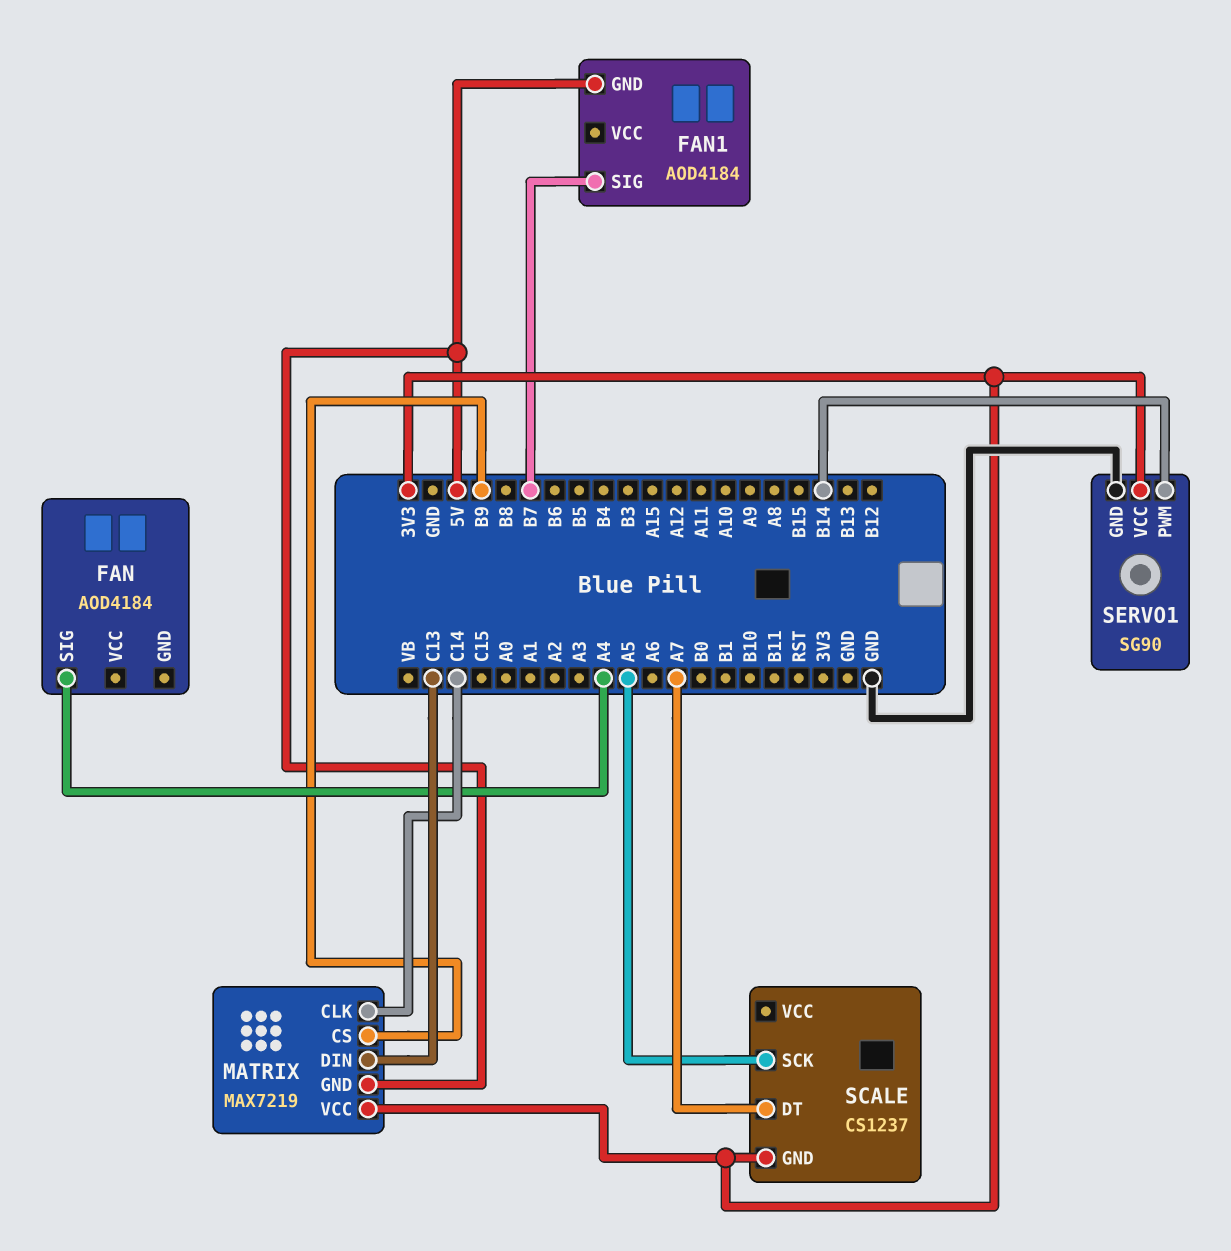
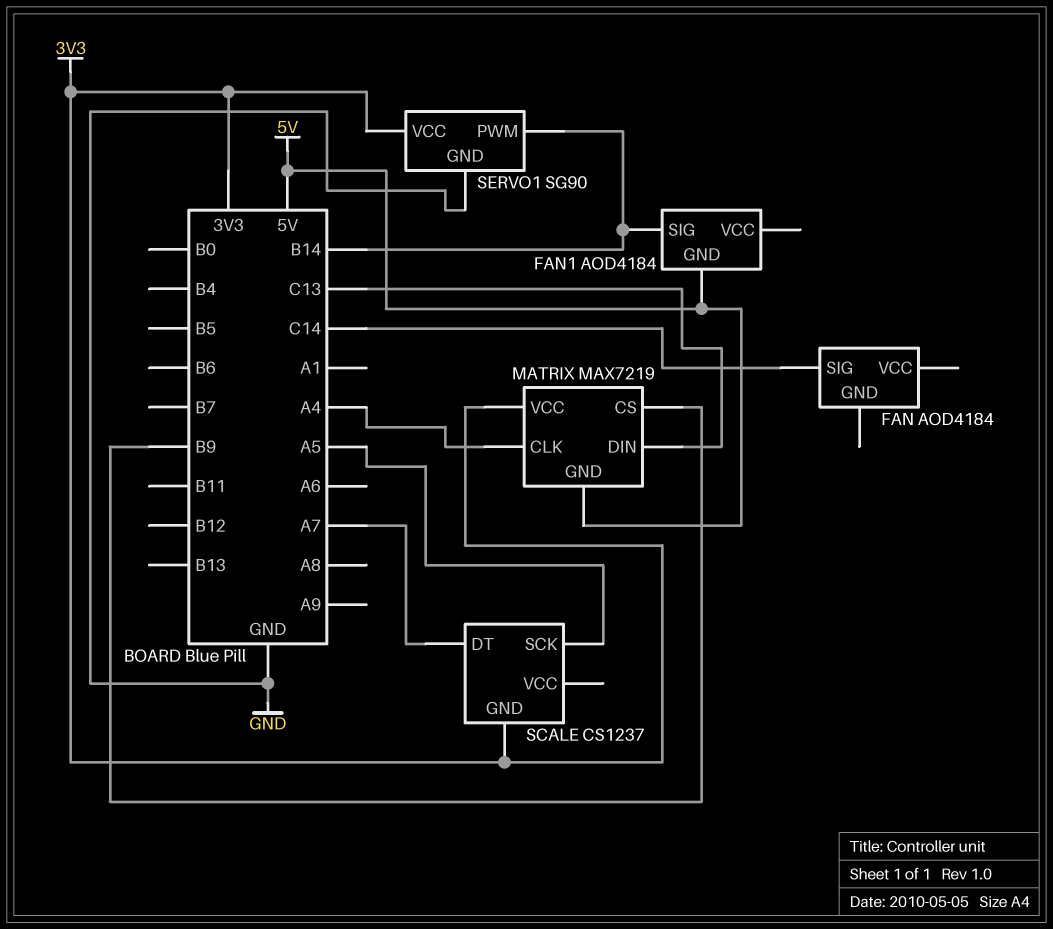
FAN pin SIG: A4 -> C14
FAN1 pin SIG: B7 -> B14
MATRIX pin CLK: C14 -> A4

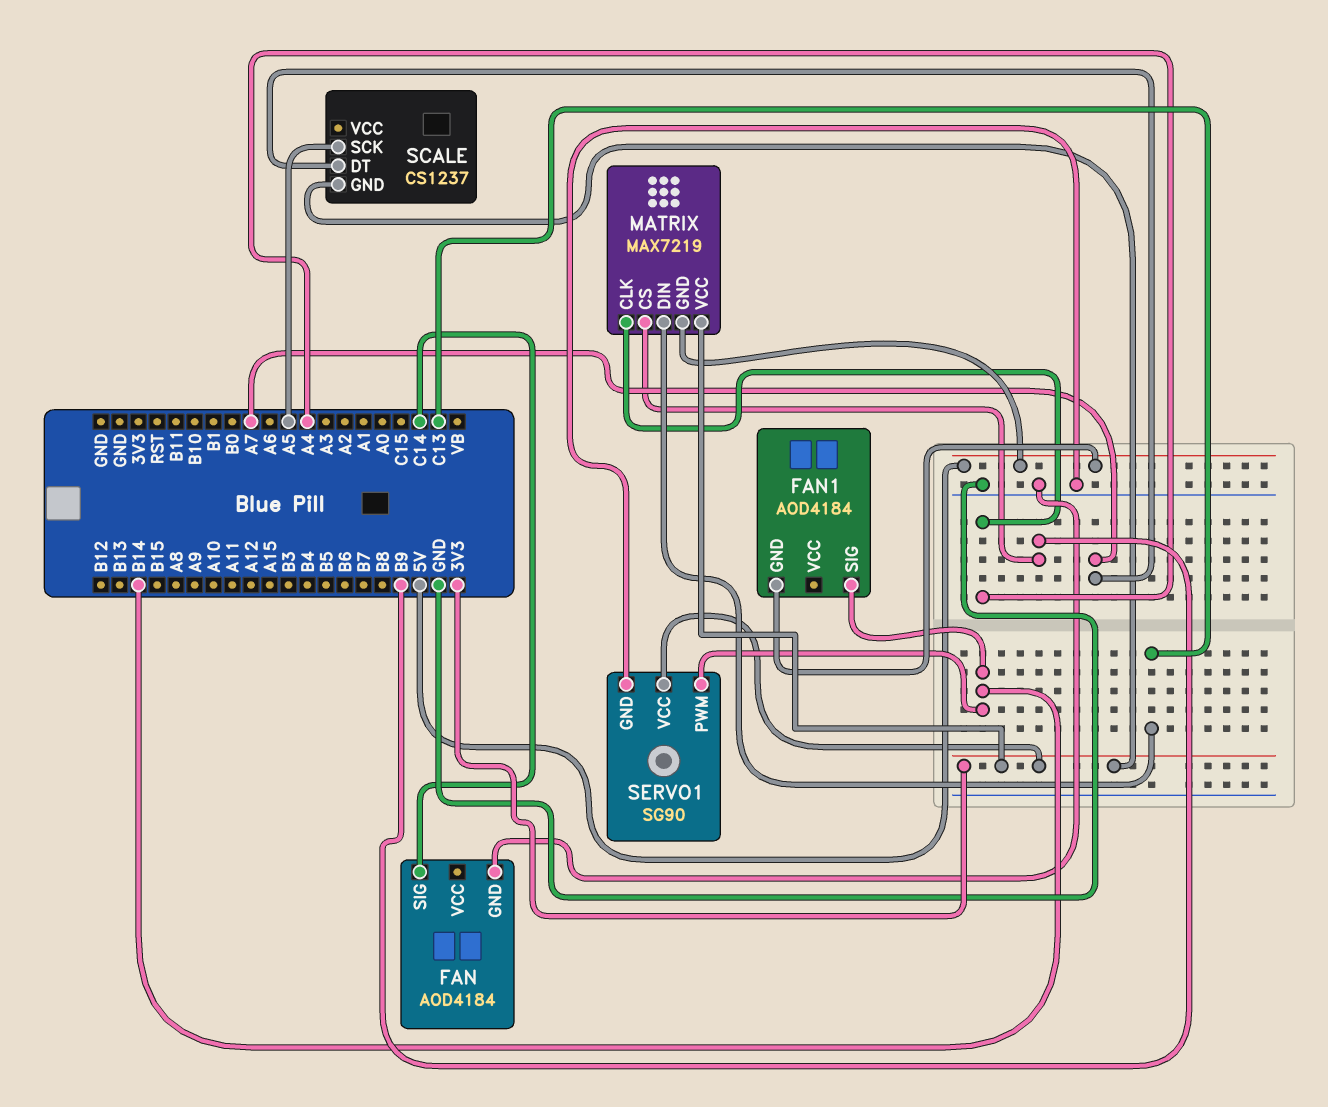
FAN pin GND: none -> GND

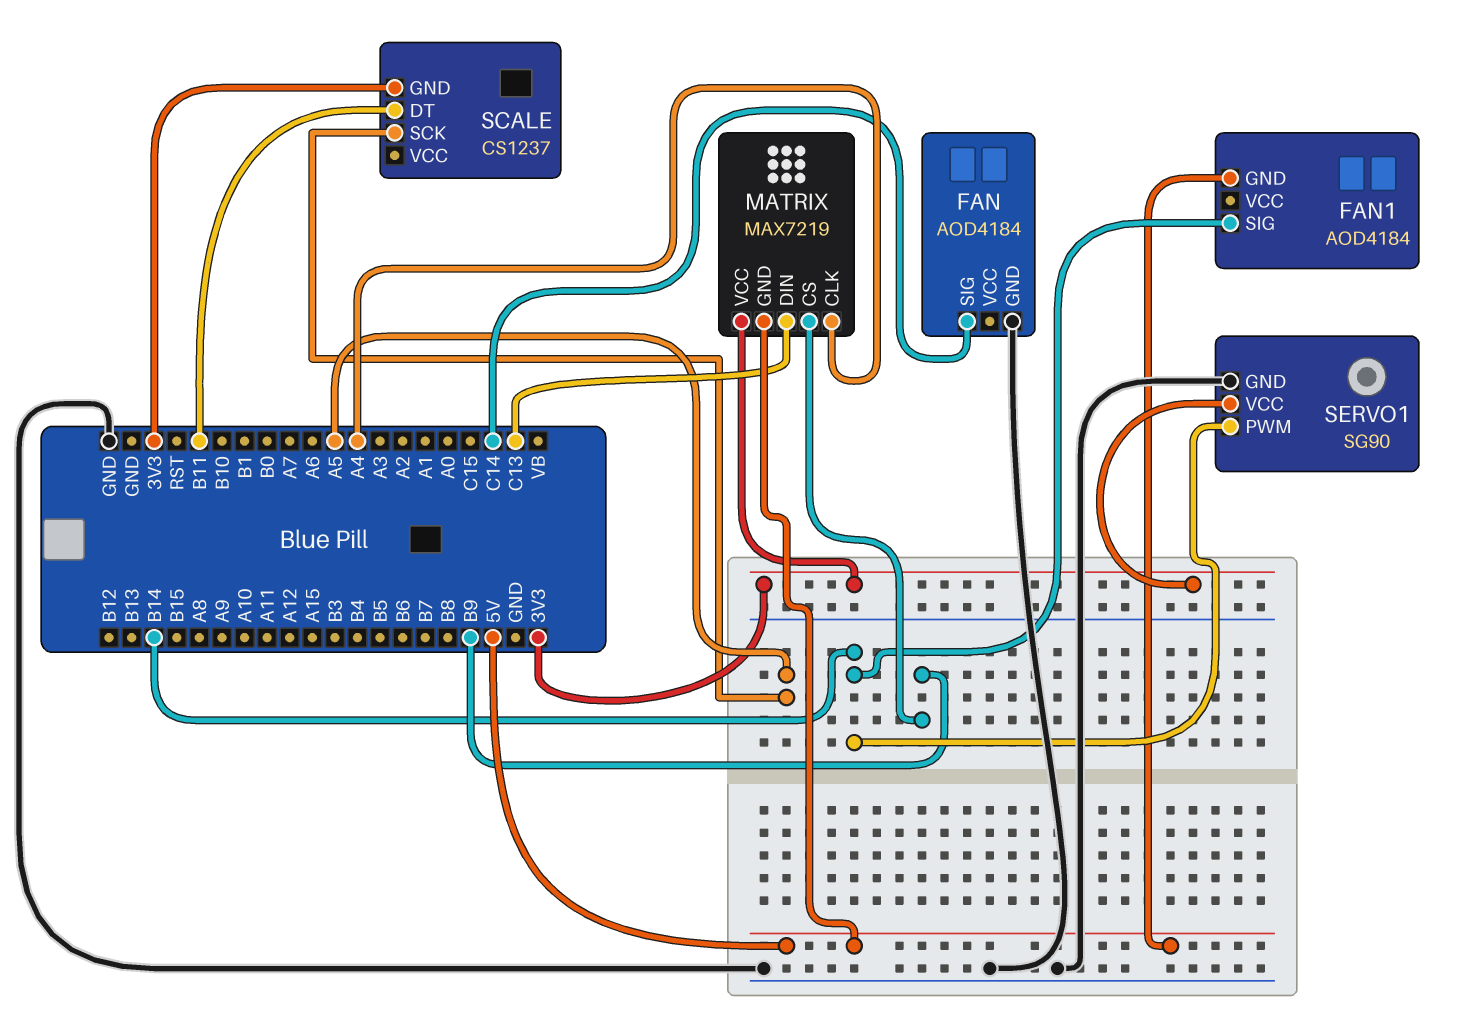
SCALE pin DT: A7 -> B11

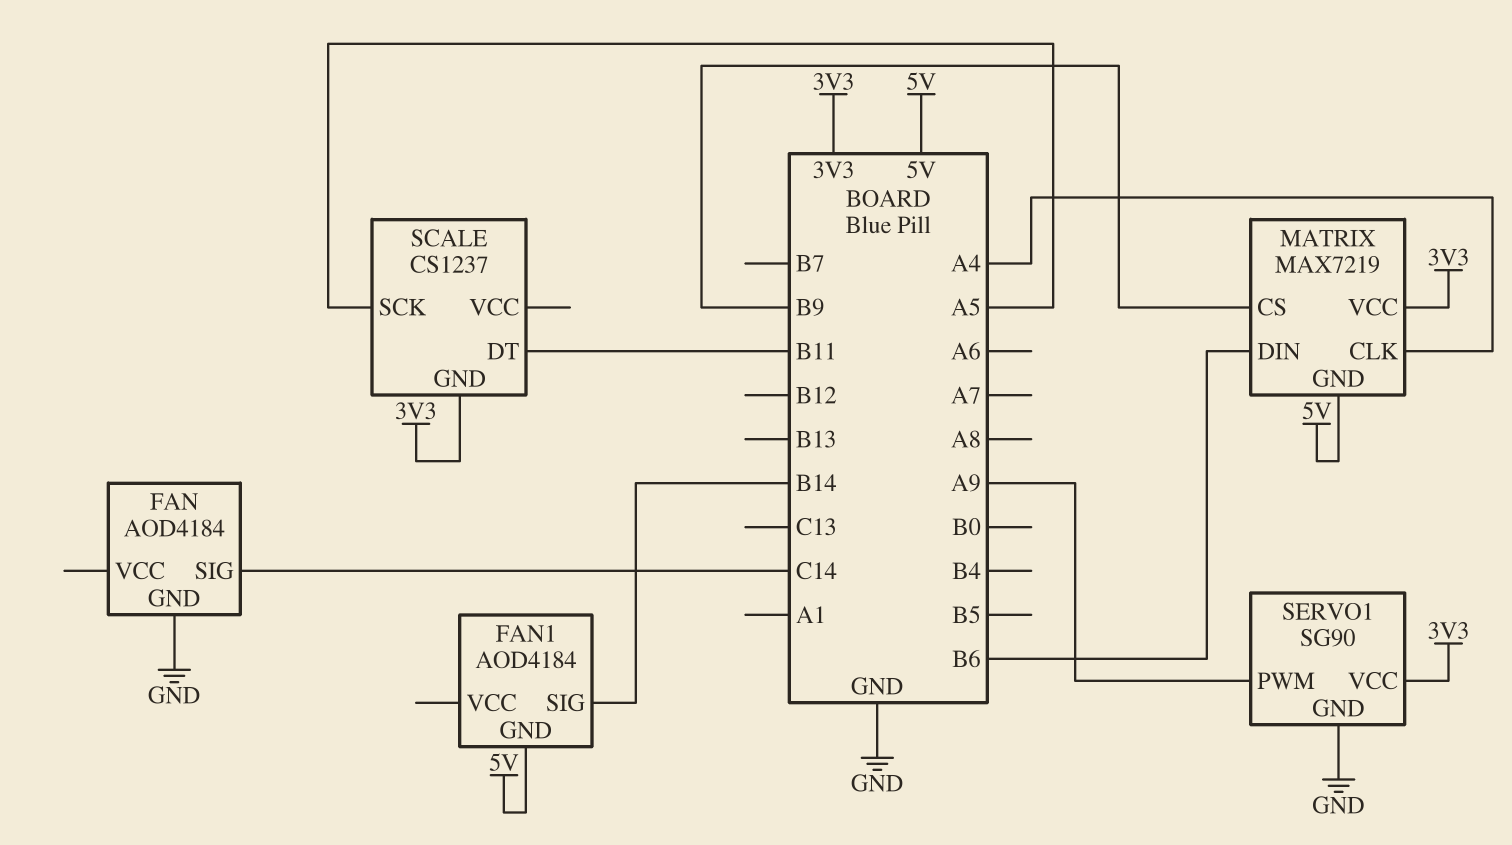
MATRIX pin DIN: C13 -> B6
SERVO1 pin PWM: B14 -> A9

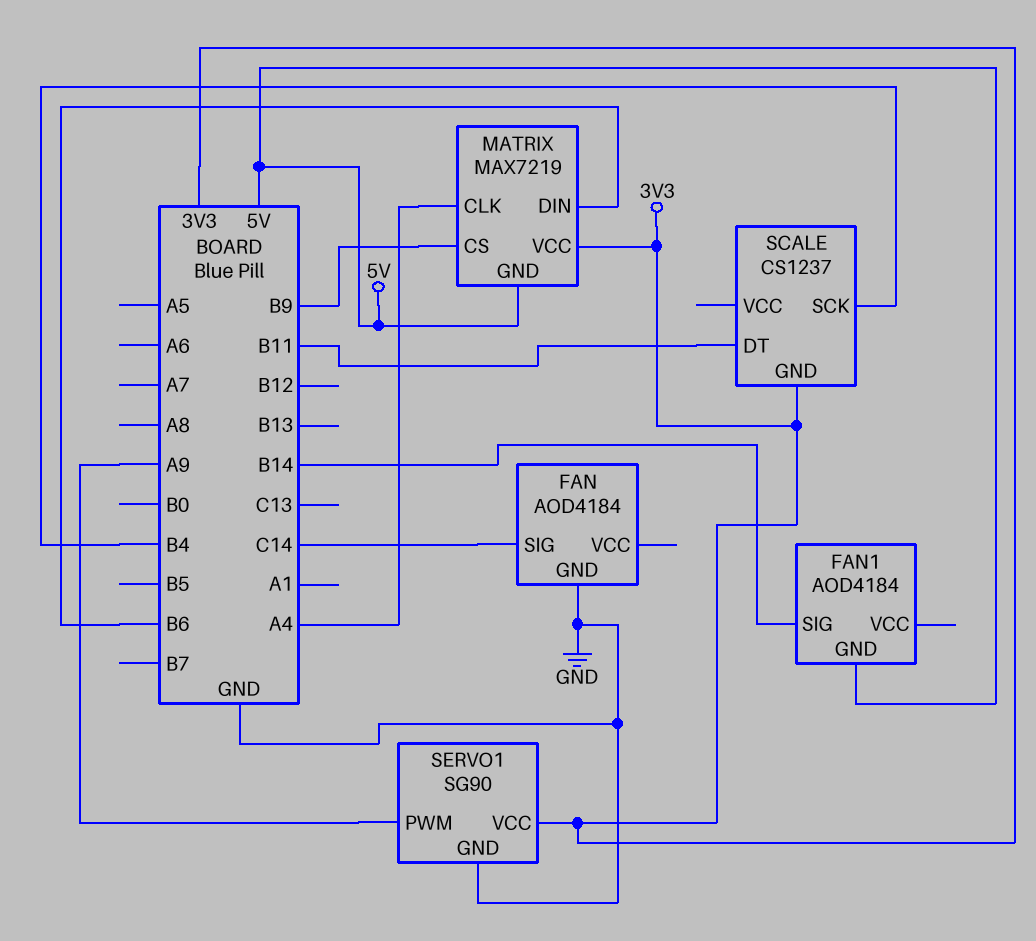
SCALE pin SCK: A5 -> B4

